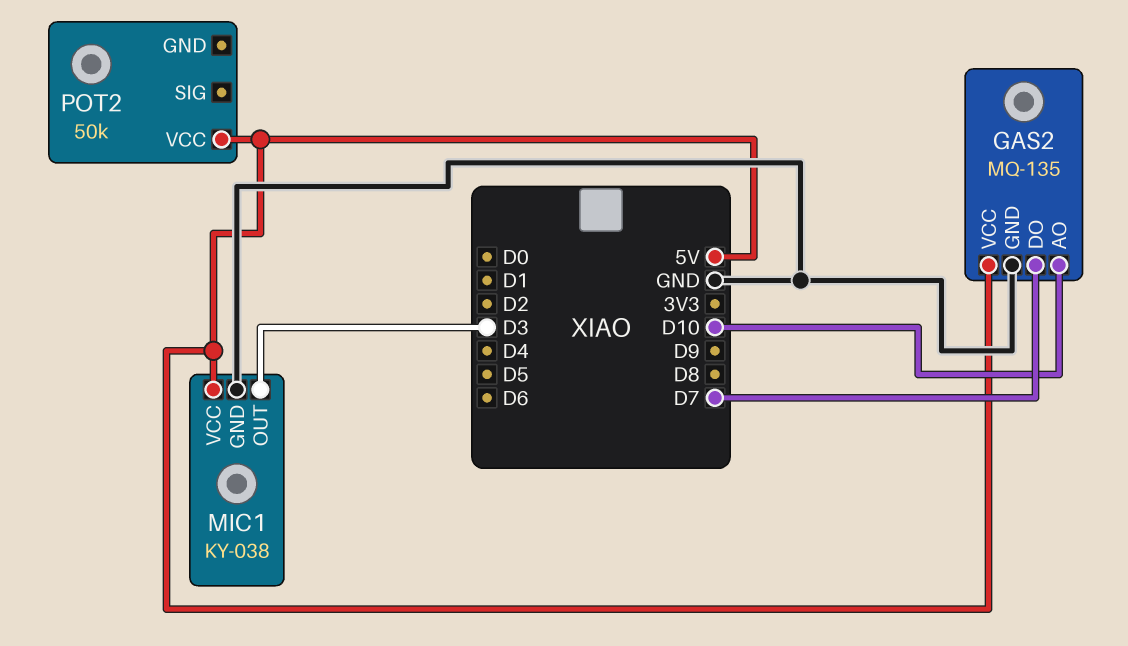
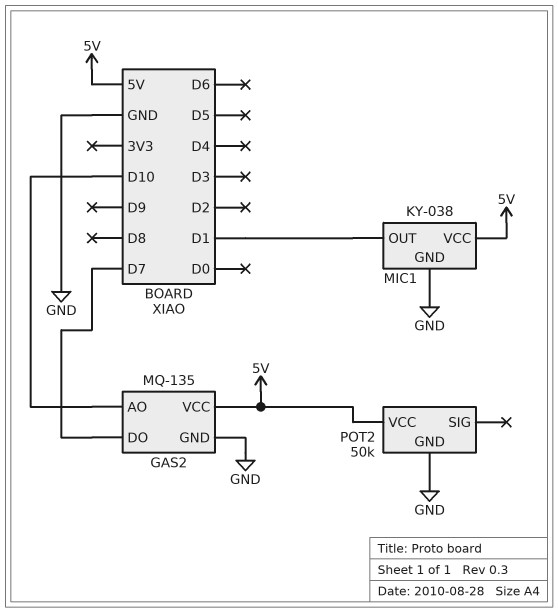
MIC1 pin OUT: D3 -> D1
POT2 pin GND: none -> GND

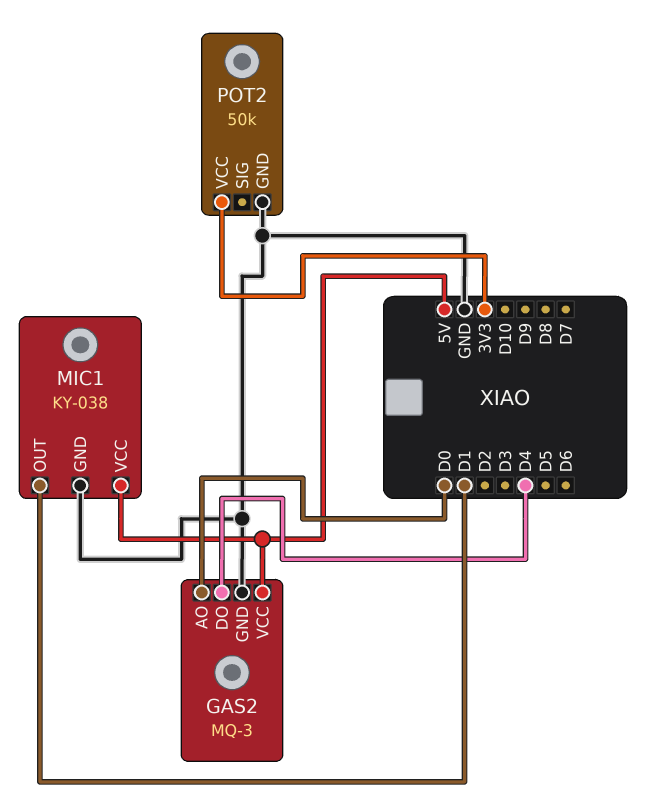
GAS2: MQ-135 -> MQ-3
GAS2 pin AO: D10 -> D0
GAS2 pin DO: D7 -> D4
POT2 pin VCC: 5V -> 3V3

